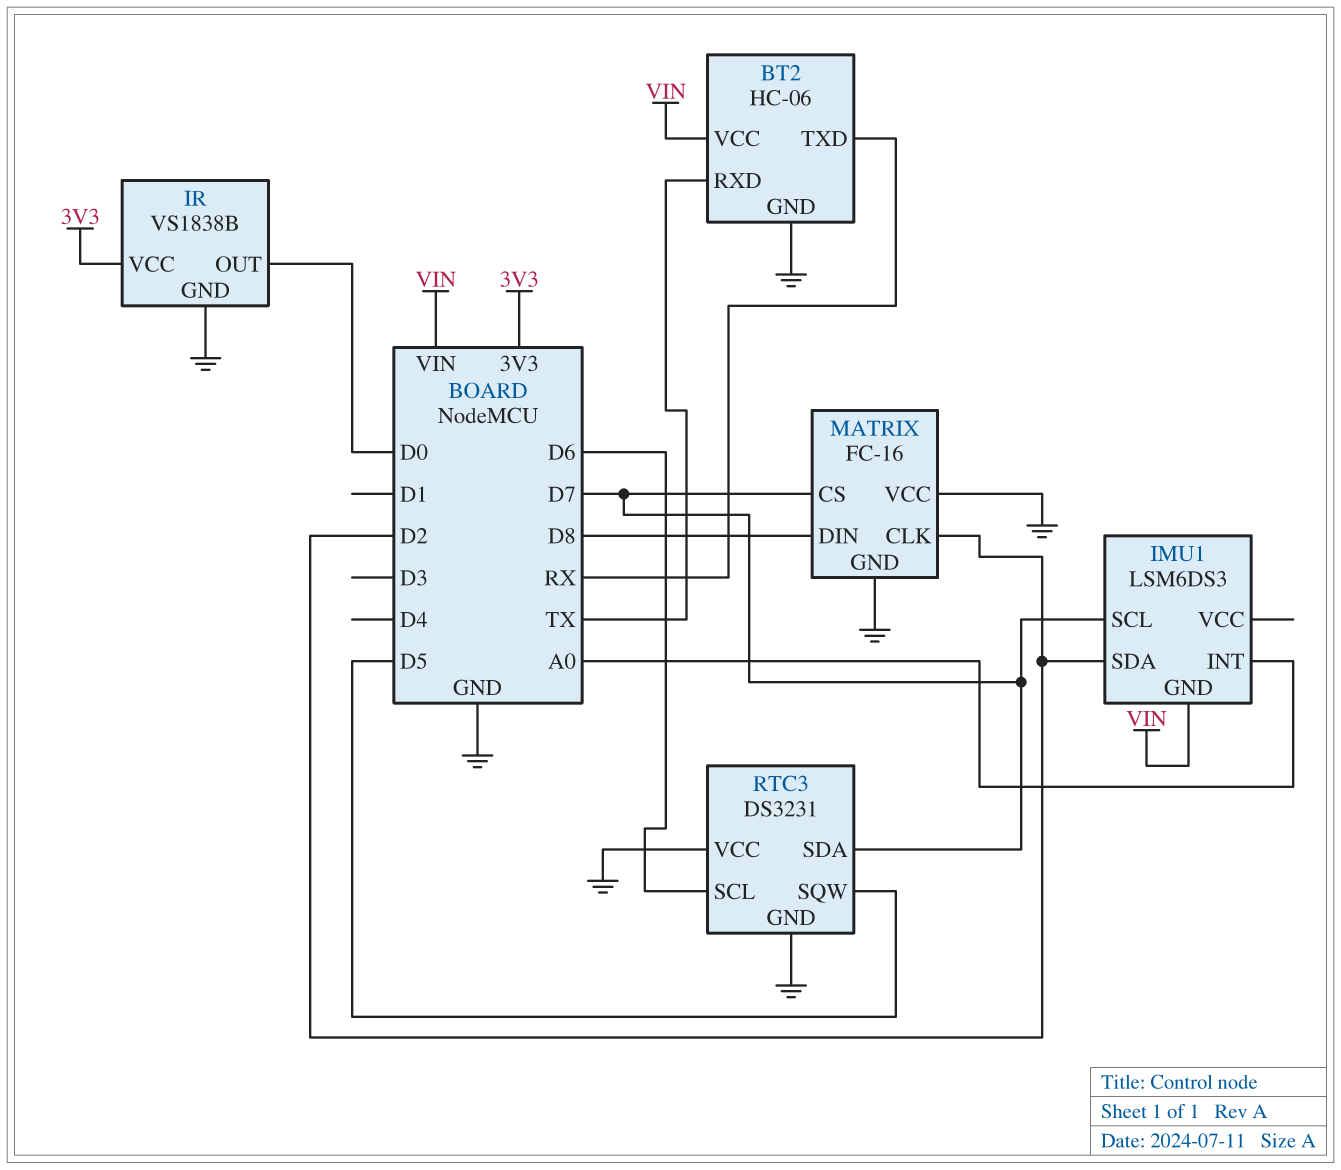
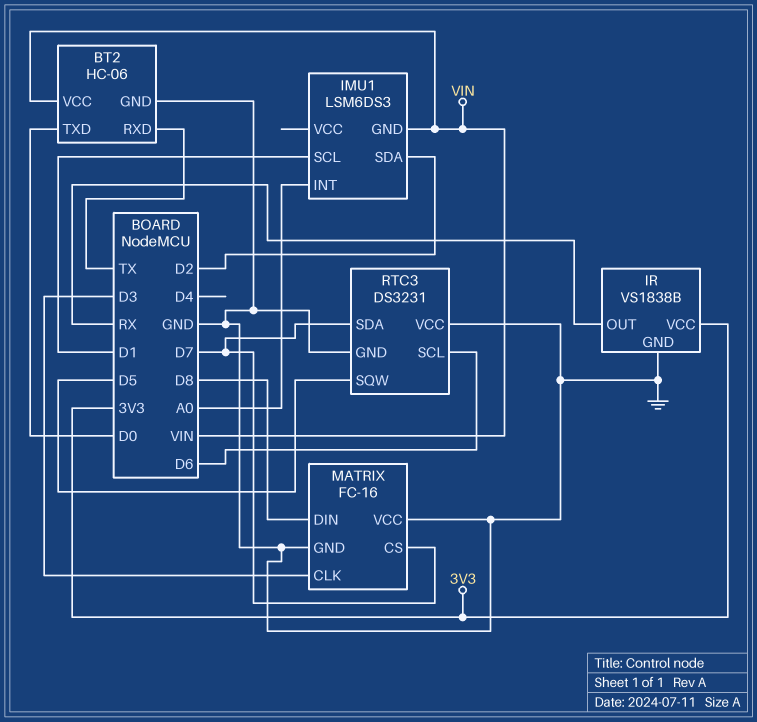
BT2 pin TXD: RX -> D0
IMU1 pin SCL: D7 -> D1
IR pin OUT: D0 -> RX
MATRIX pin CLK: D2 -> D3

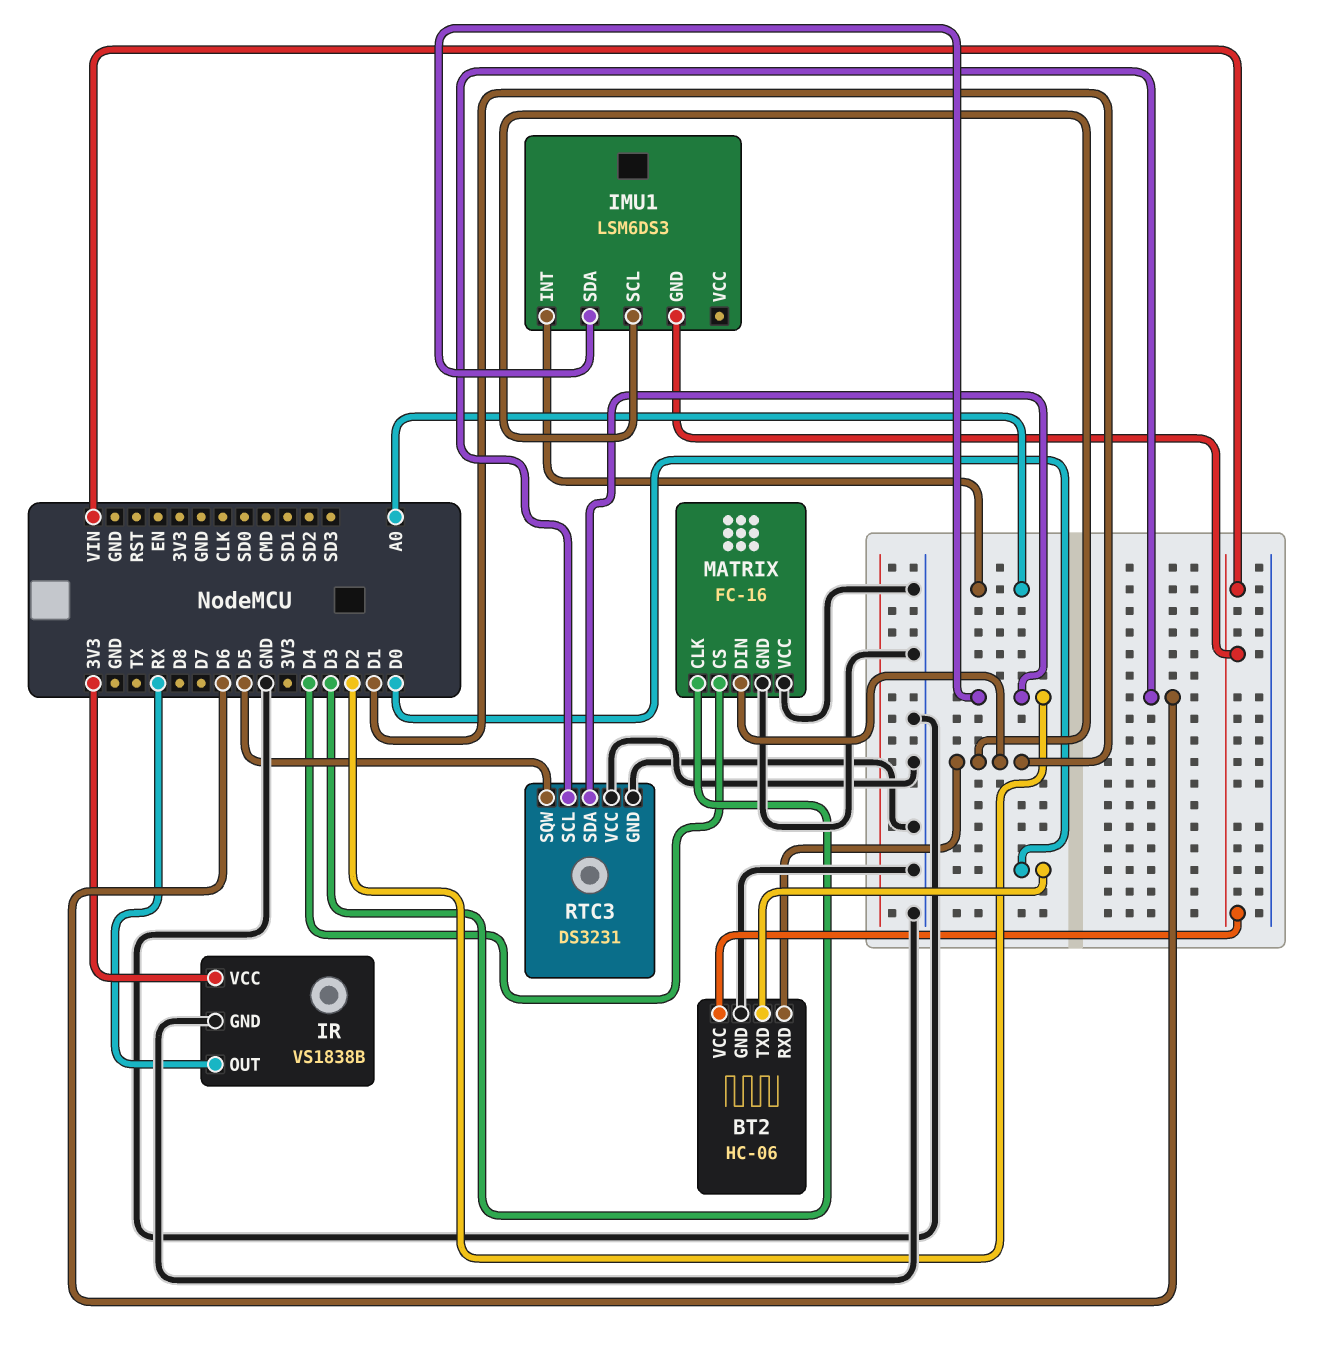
BT2 pin RXD: TX -> D1
MATRIX pin CS: D7 -> D4
MATRIX pin DIN: D8 -> D1
RTC3 pin SDA: D7 -> D2

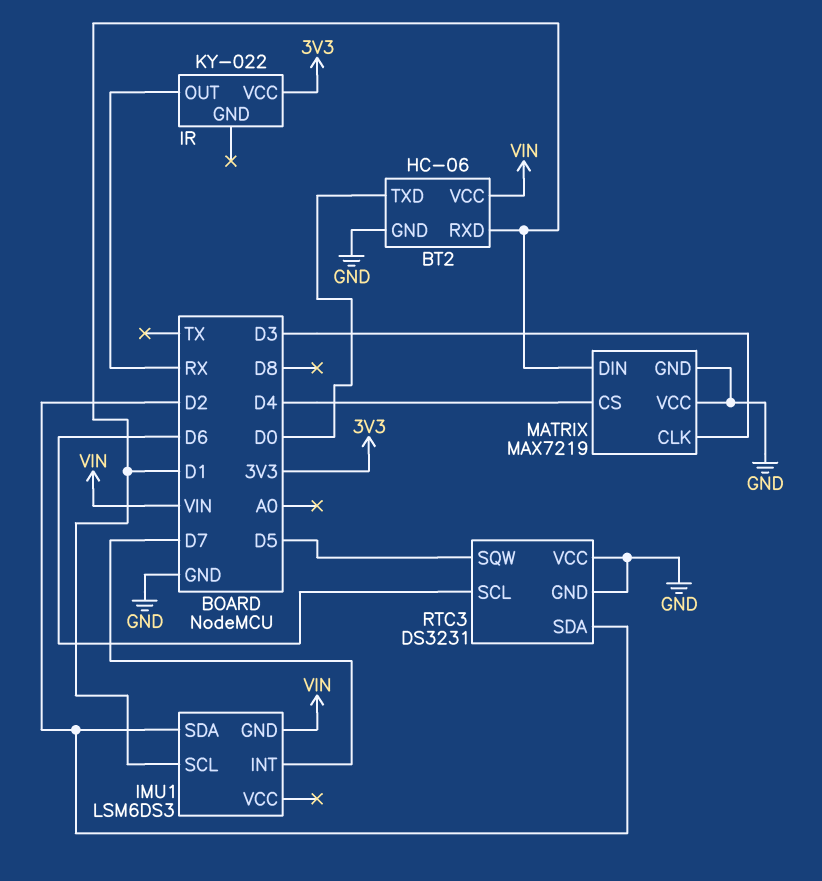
IMU1 pin INT: A0 -> D7
IR: VS1838B -> KY-022
IR pin GND: GND -> none
MATRIX: FC-16 -> MAX7219

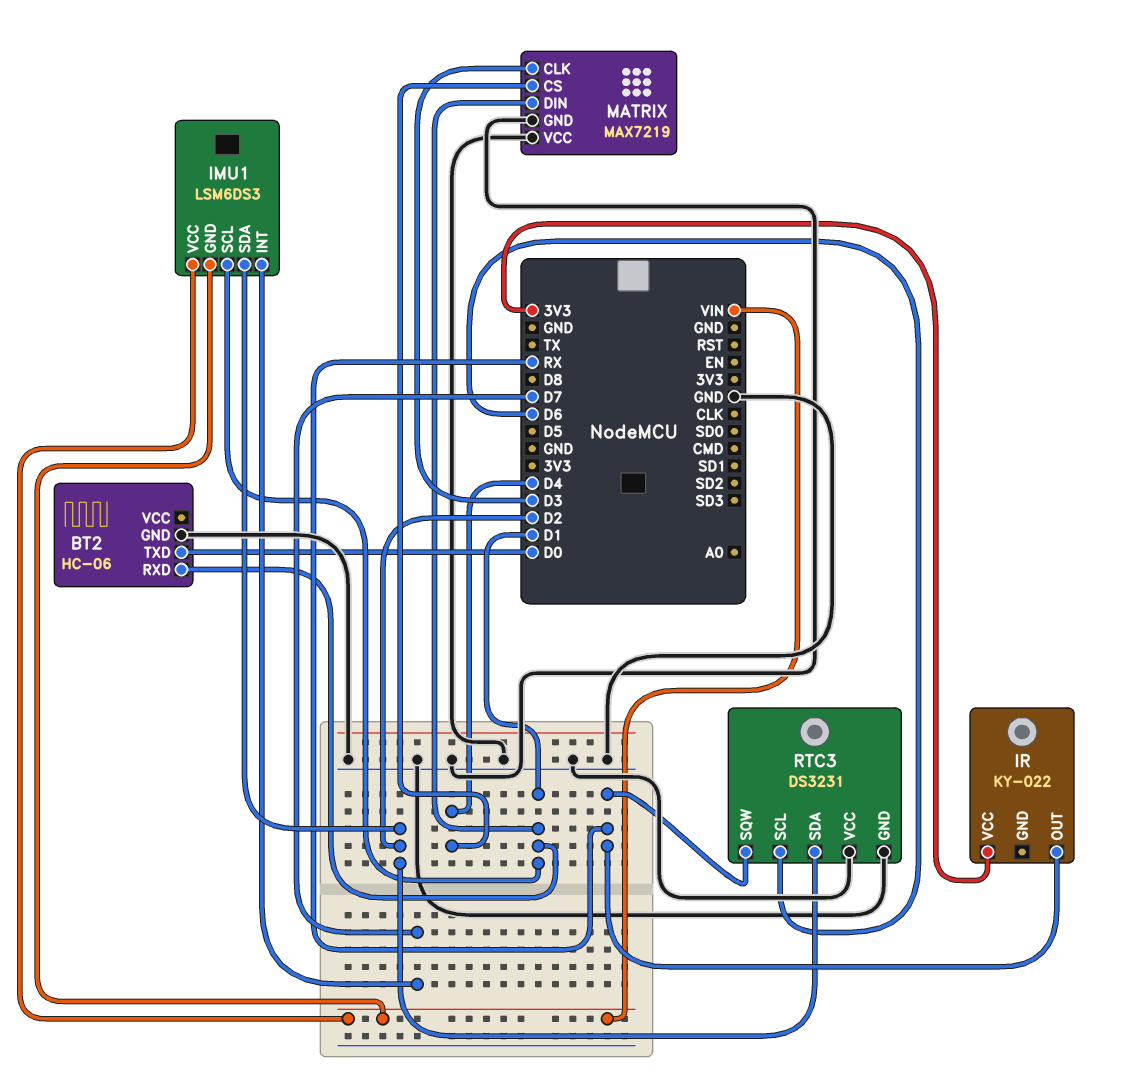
BT2 pin VCC: VIN -> none
IMU1 pin VCC: none -> VIN
RTC3 pin SQW: D5 -> RX

